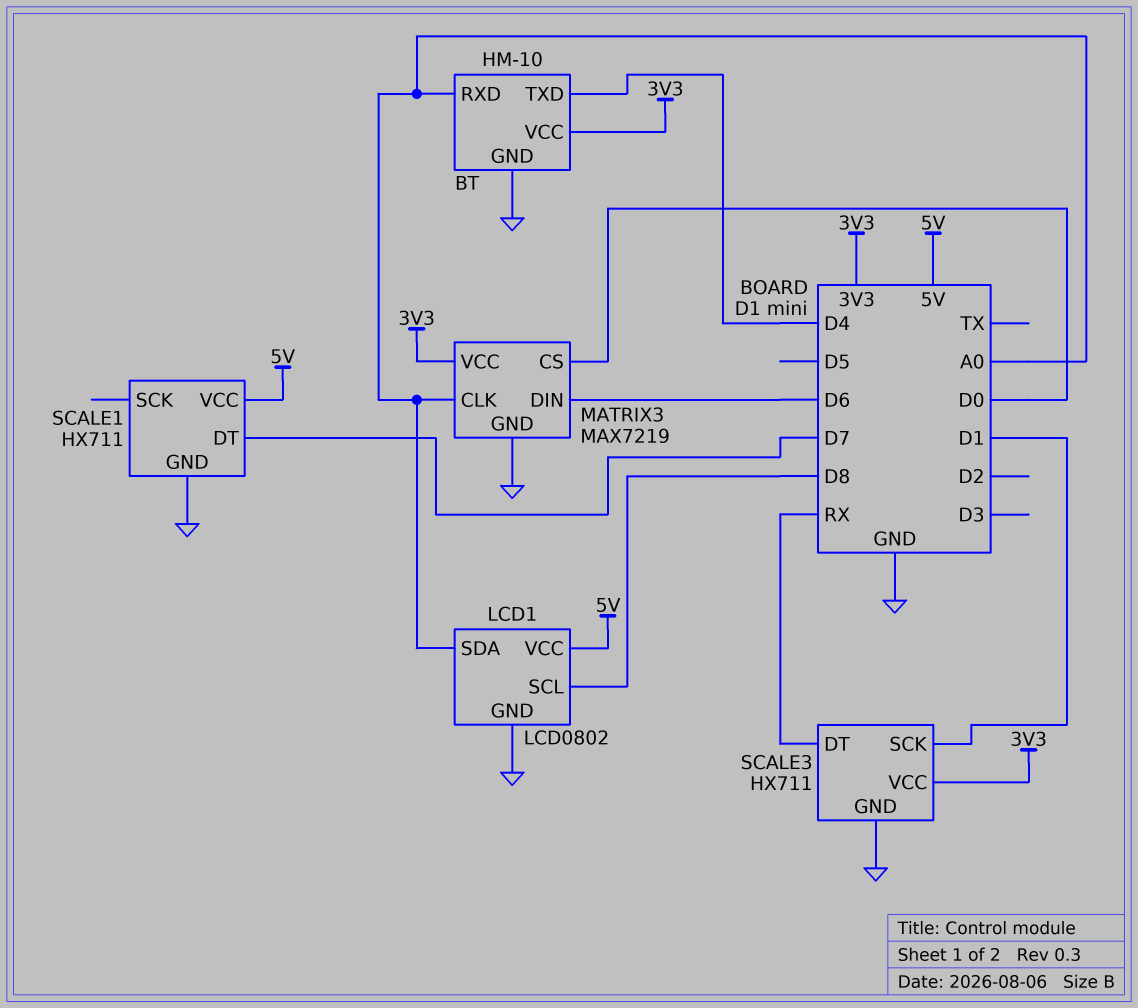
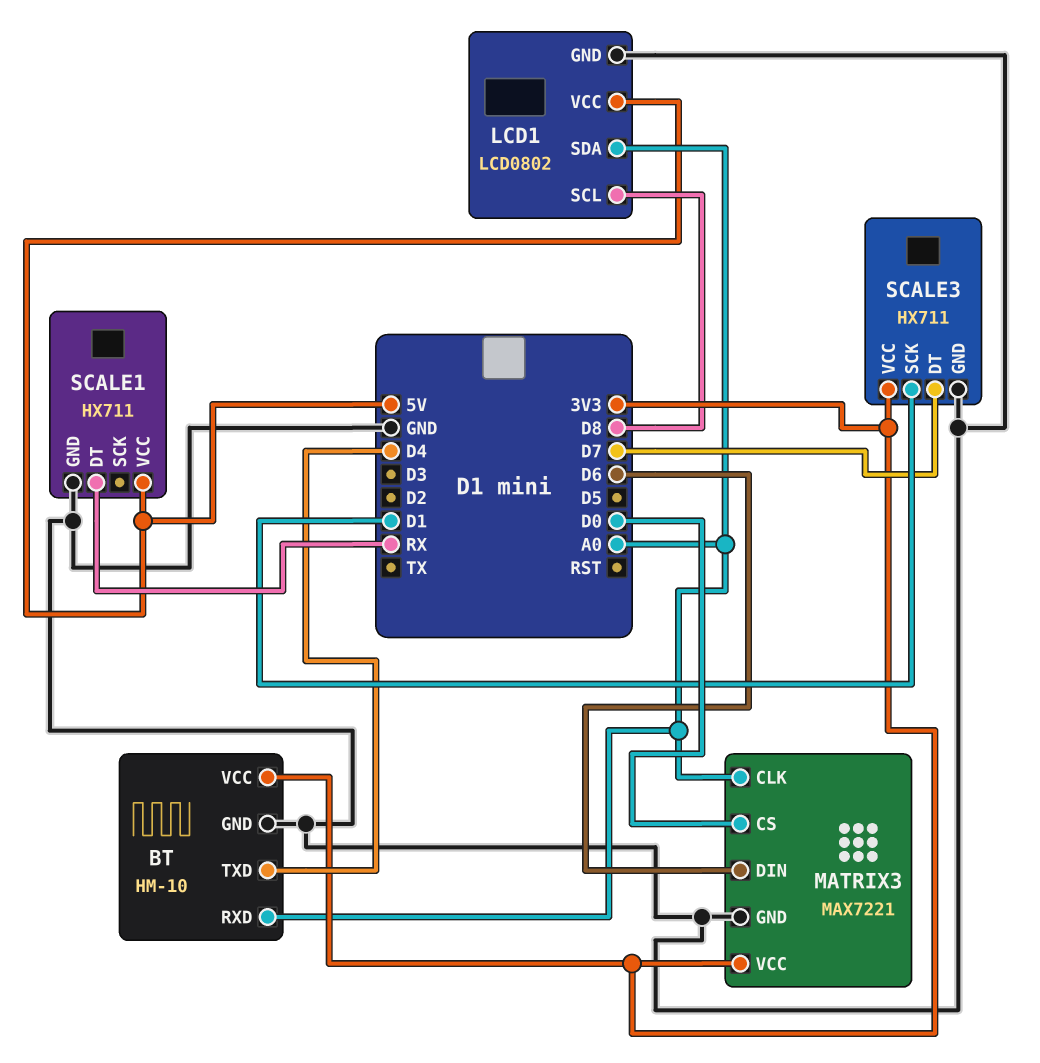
MATRIX3: MAX7219 -> MAX7221
SCALE1 pin DT: D7 -> RX
SCALE3 pin DT: RX -> D7

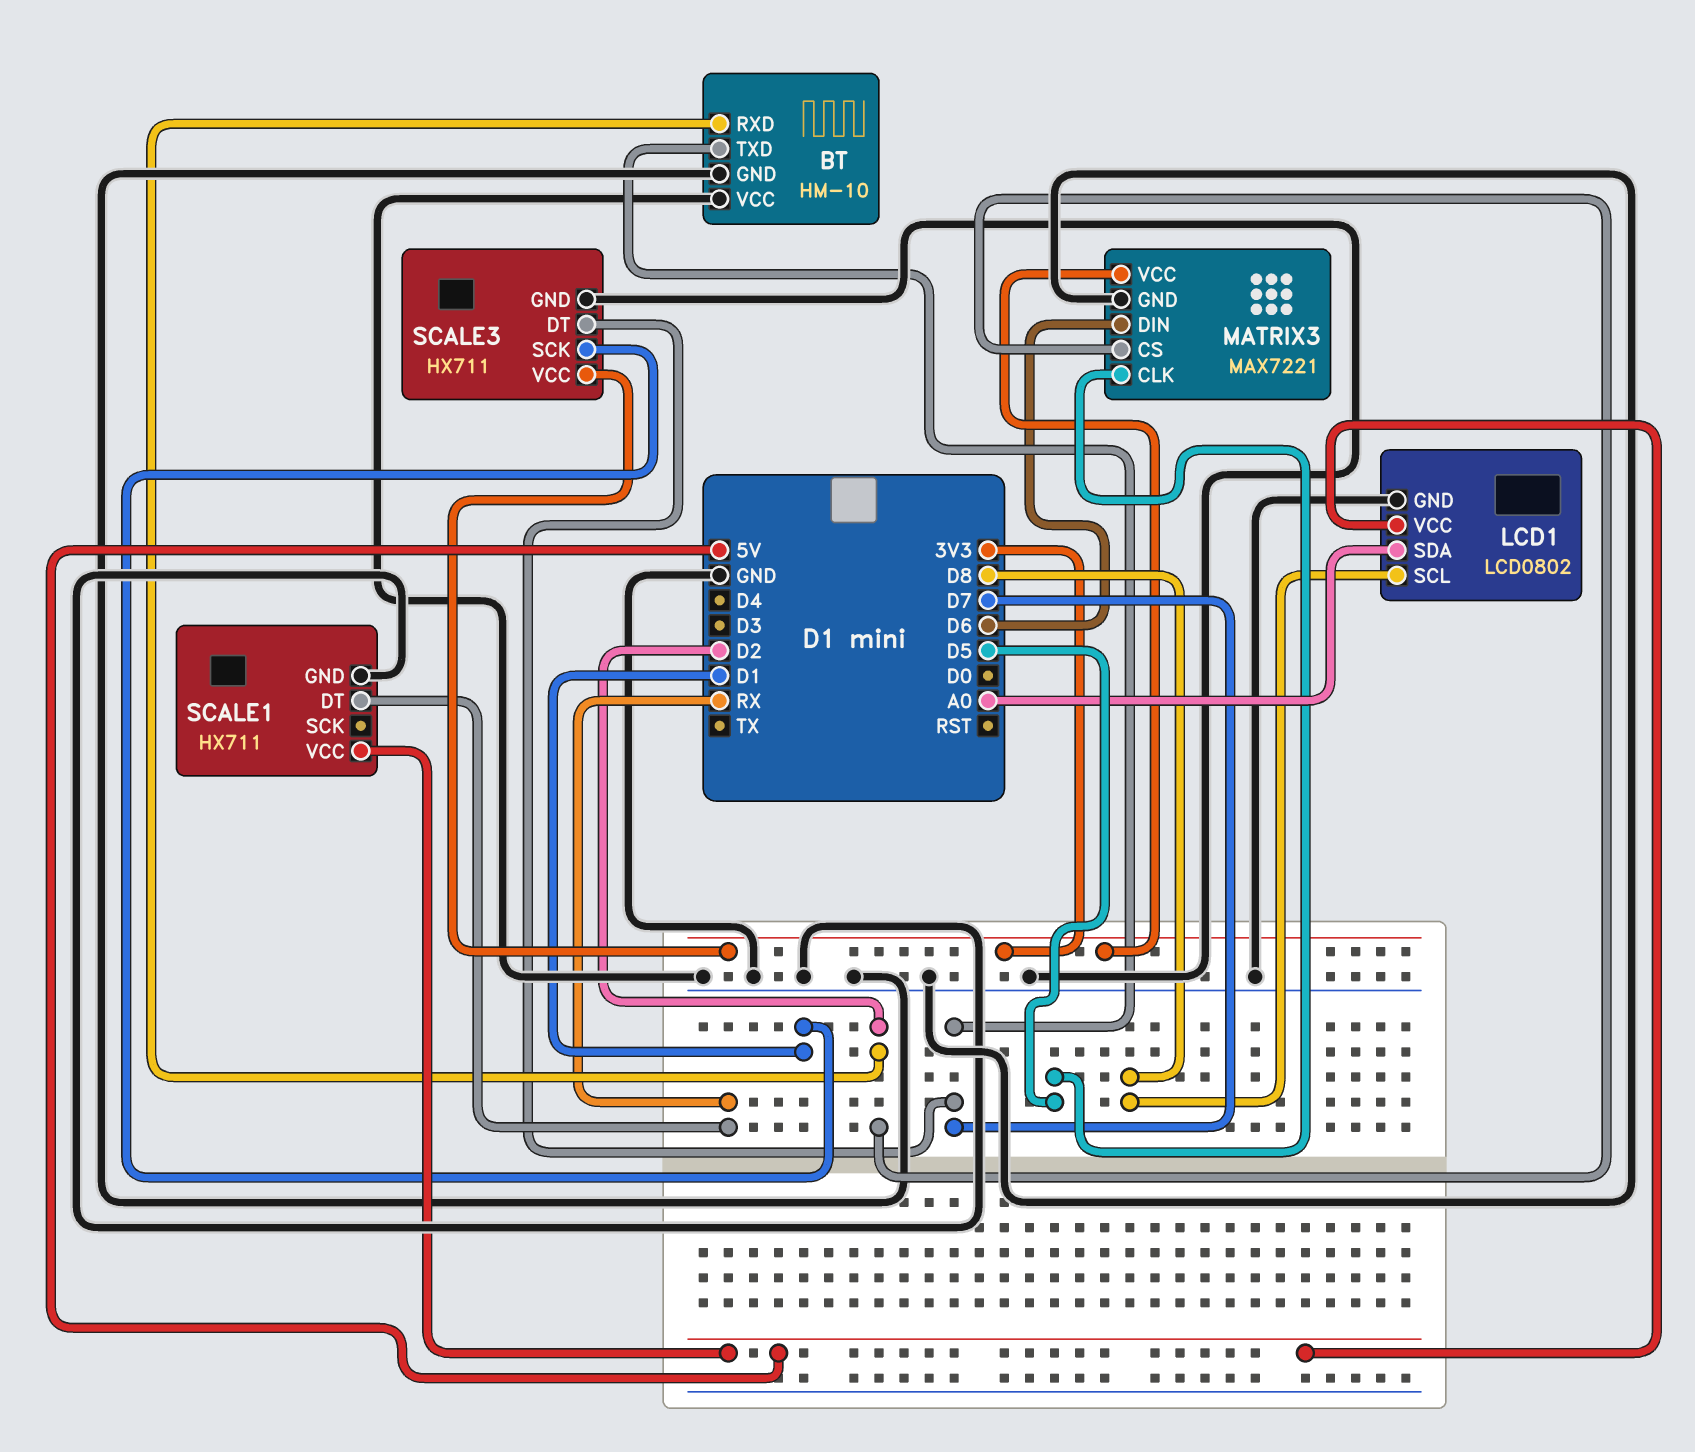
BT pin RXD: A0 -> D2
BT pin TXD: D4 -> D7
BT pin VCC: 3V3 -> GND
MATRIX3 pin CLK: A0 -> D5
MATRIX3 pin CS: D0 -> D2

